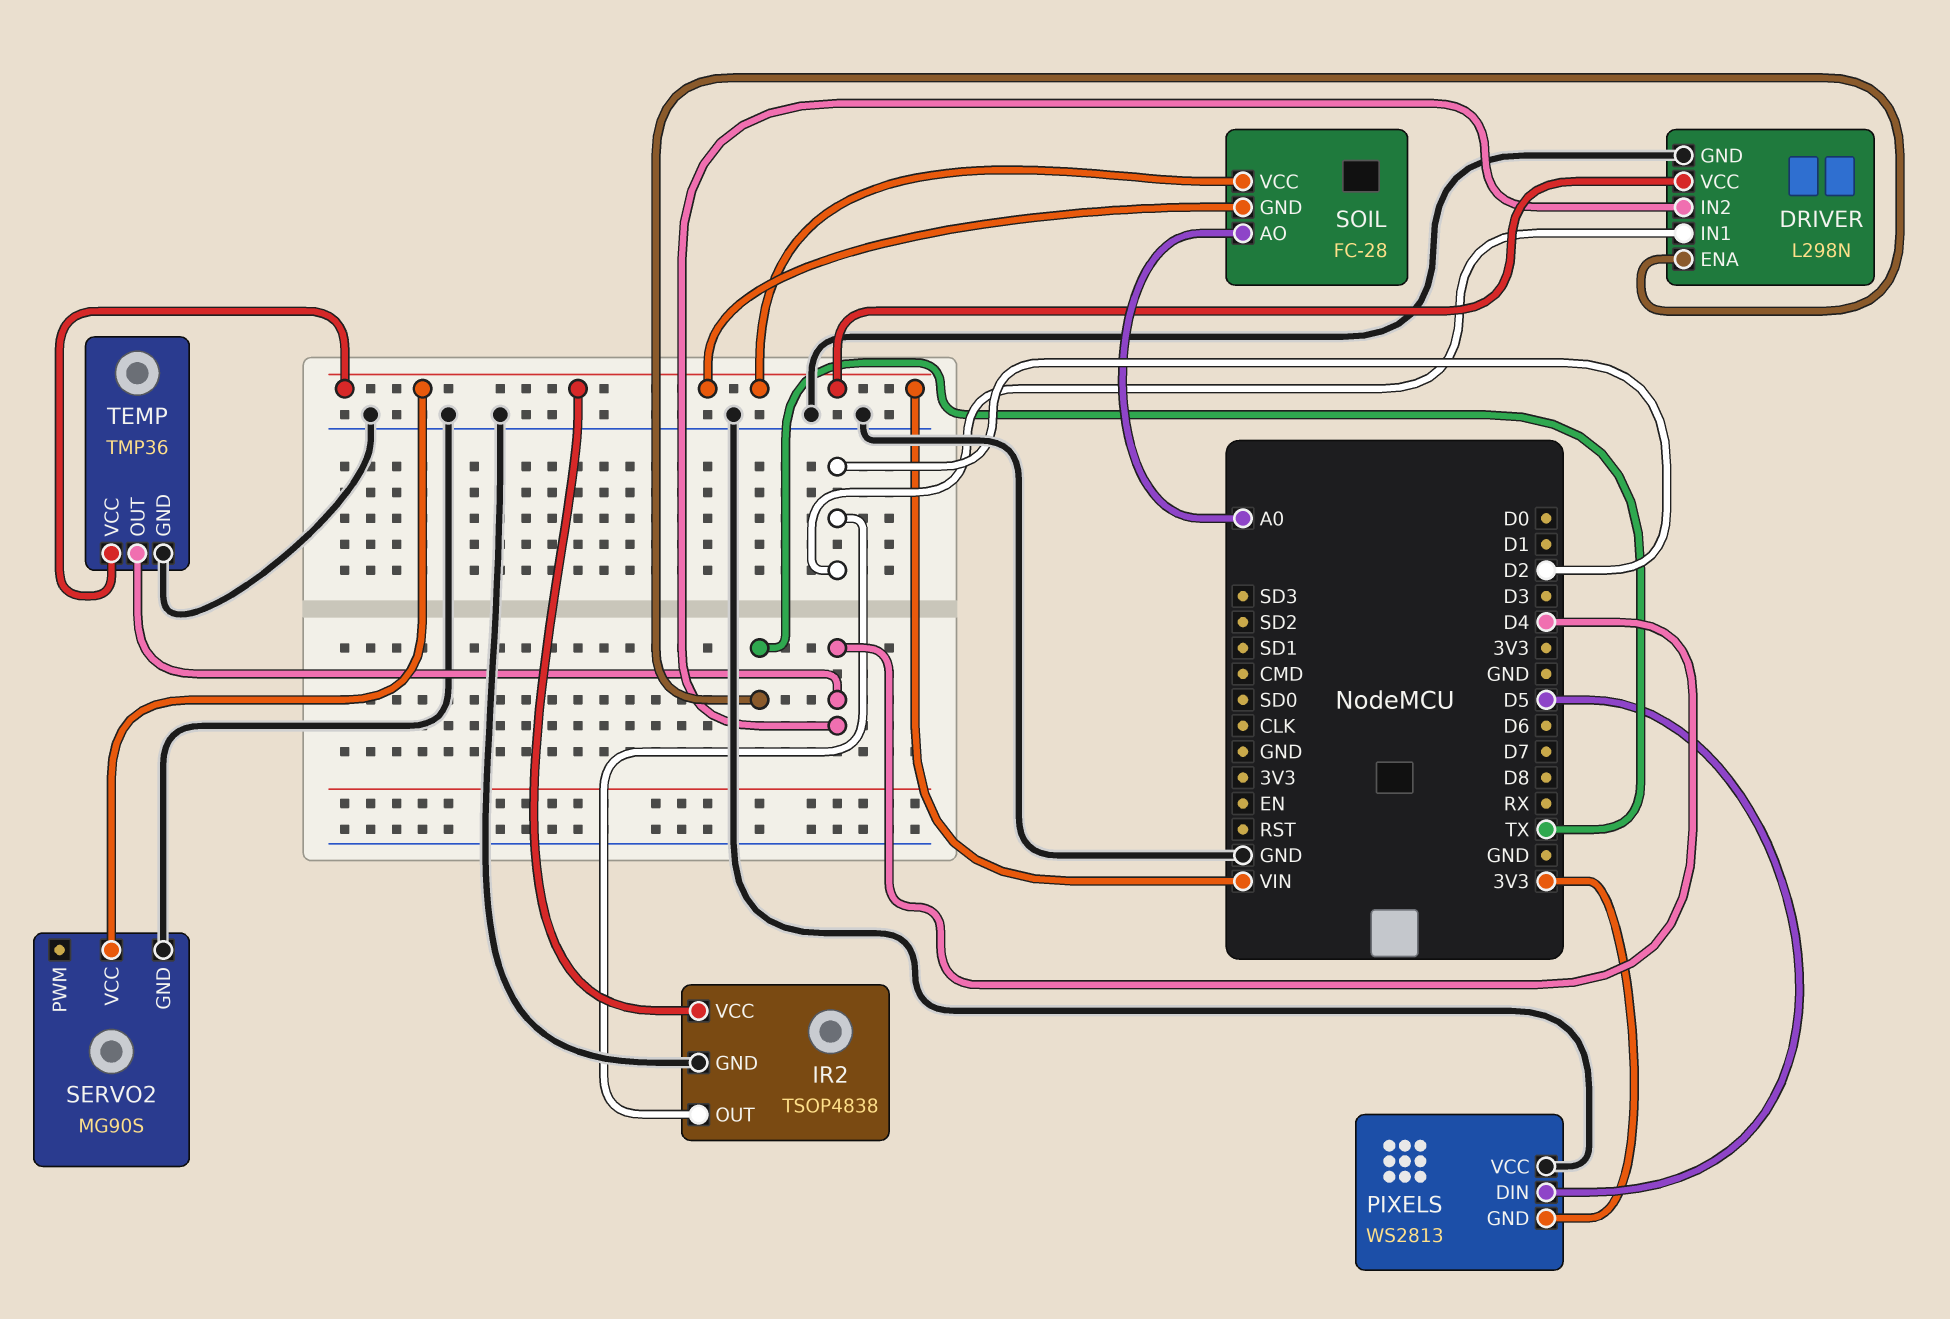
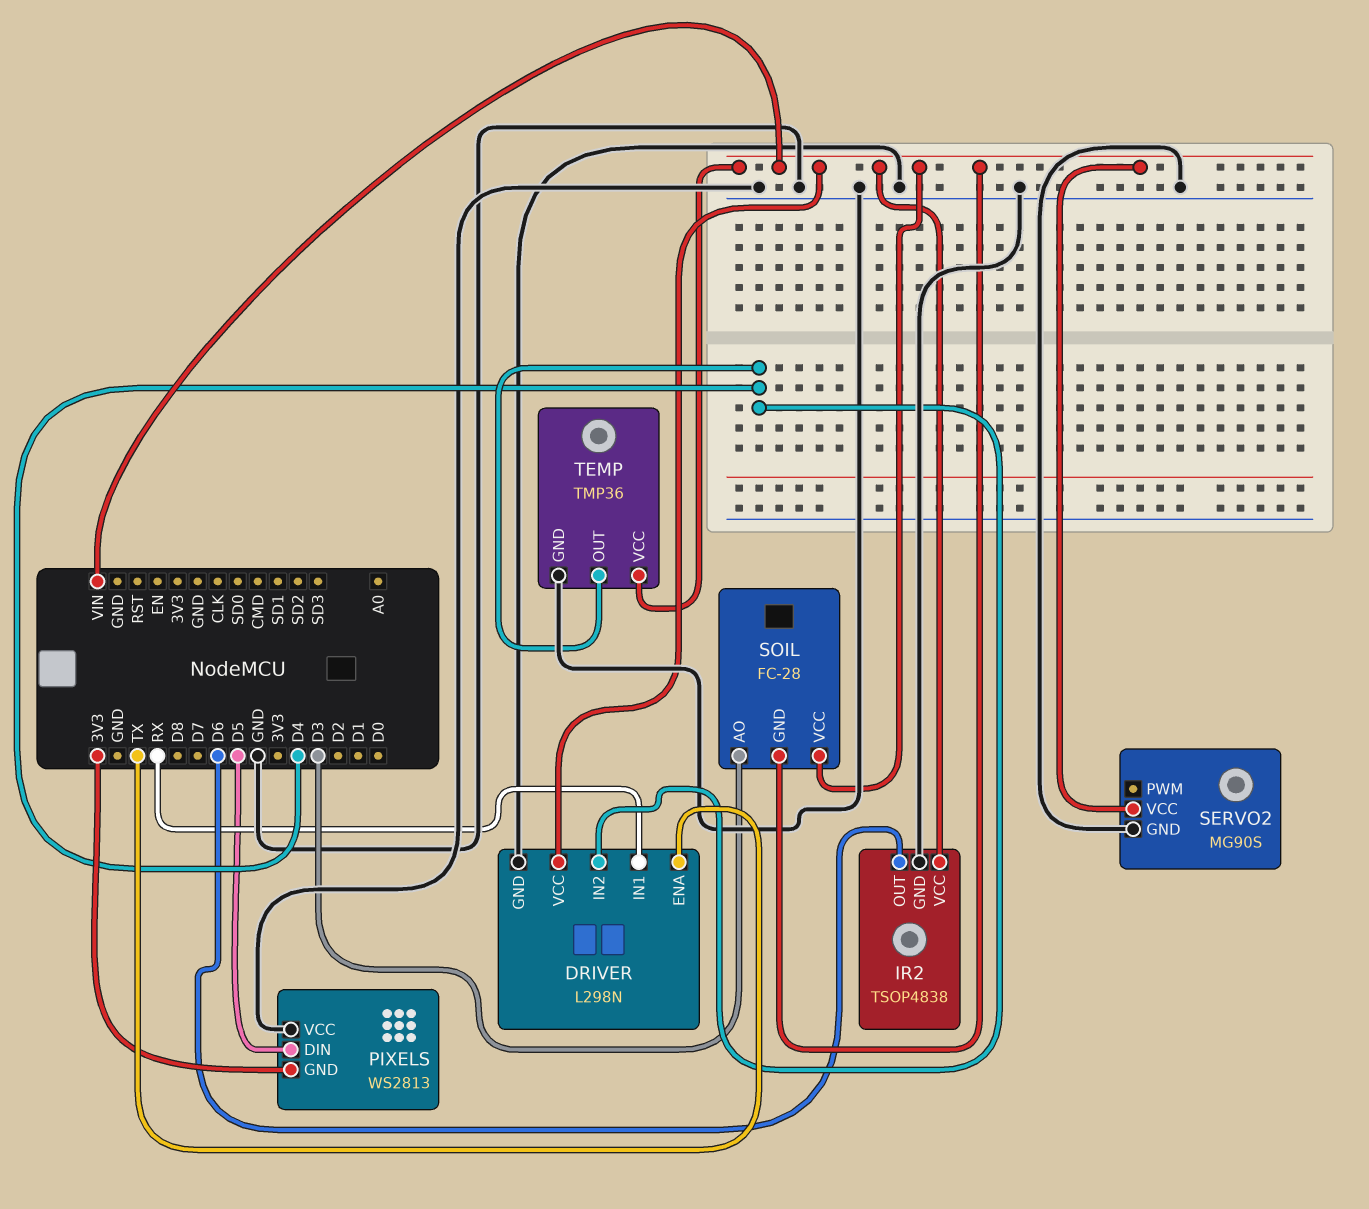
DRIVER pin IN1: D2 -> RX
IR2 pin OUT: D2 -> D6
SOIL pin AO: A0 -> D3

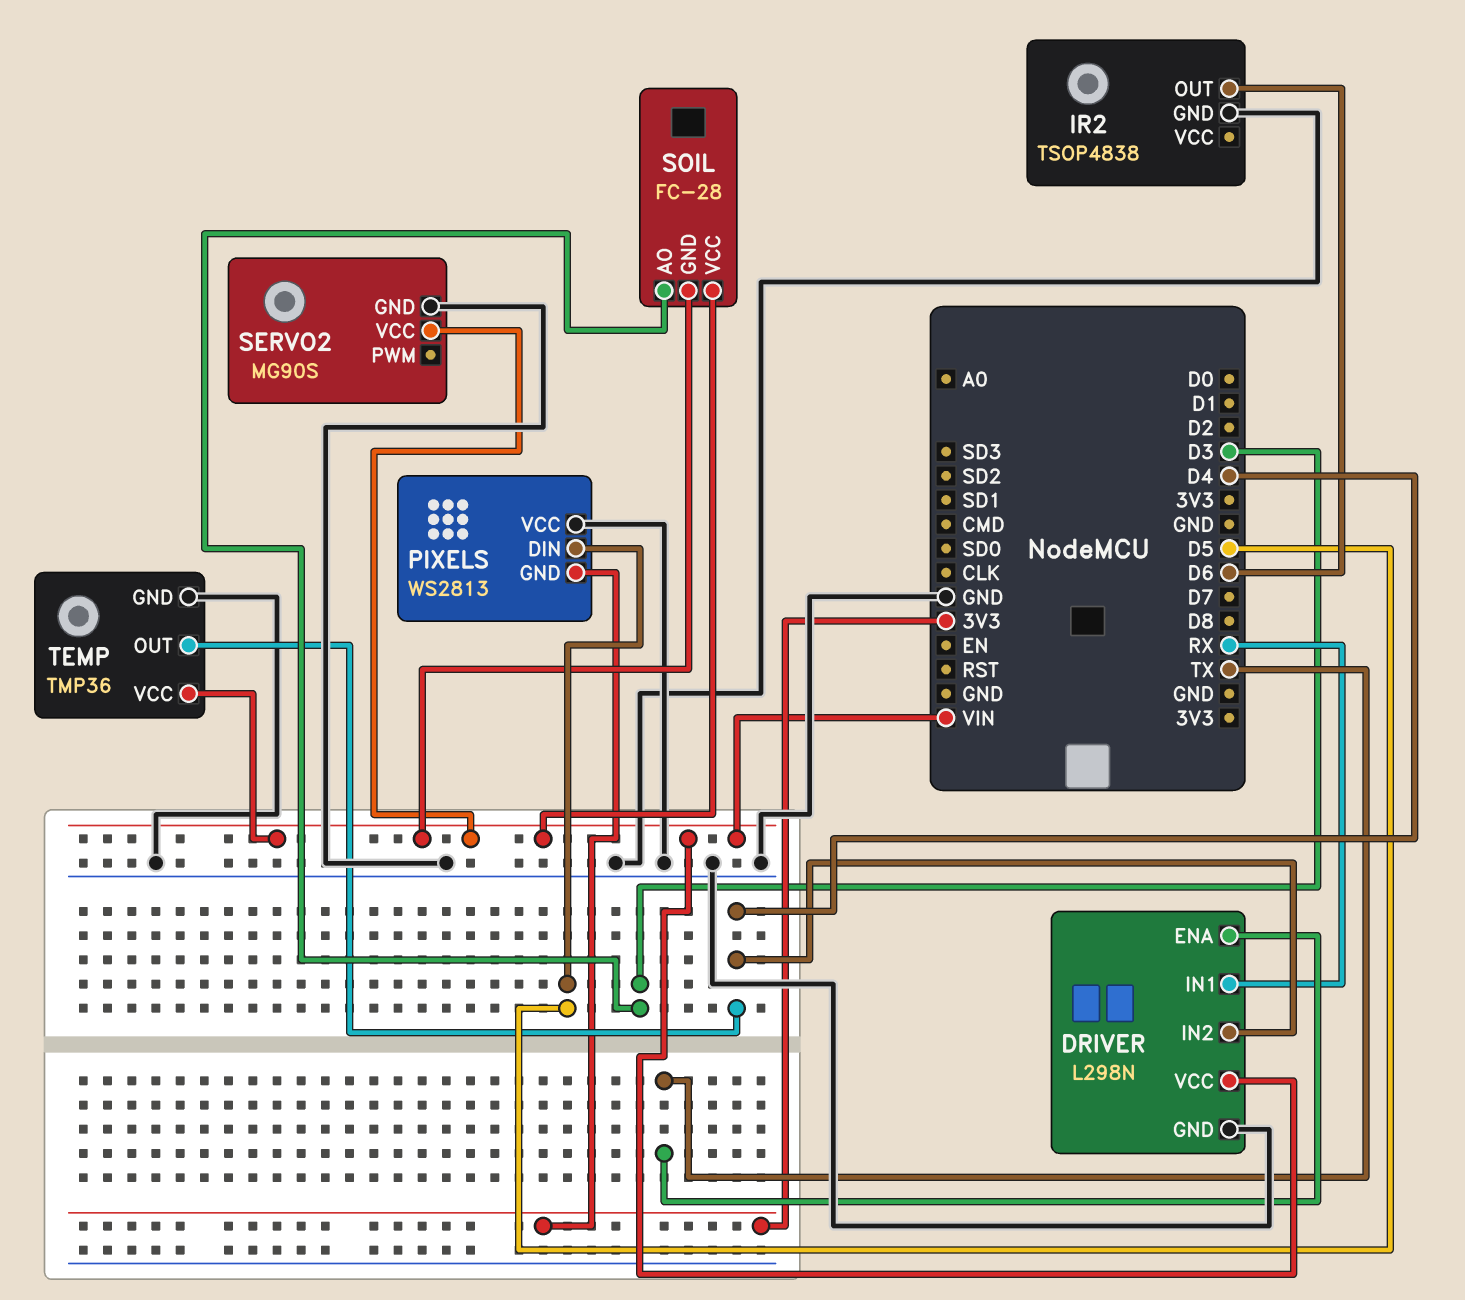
IR2 pin VCC: VIN -> none

